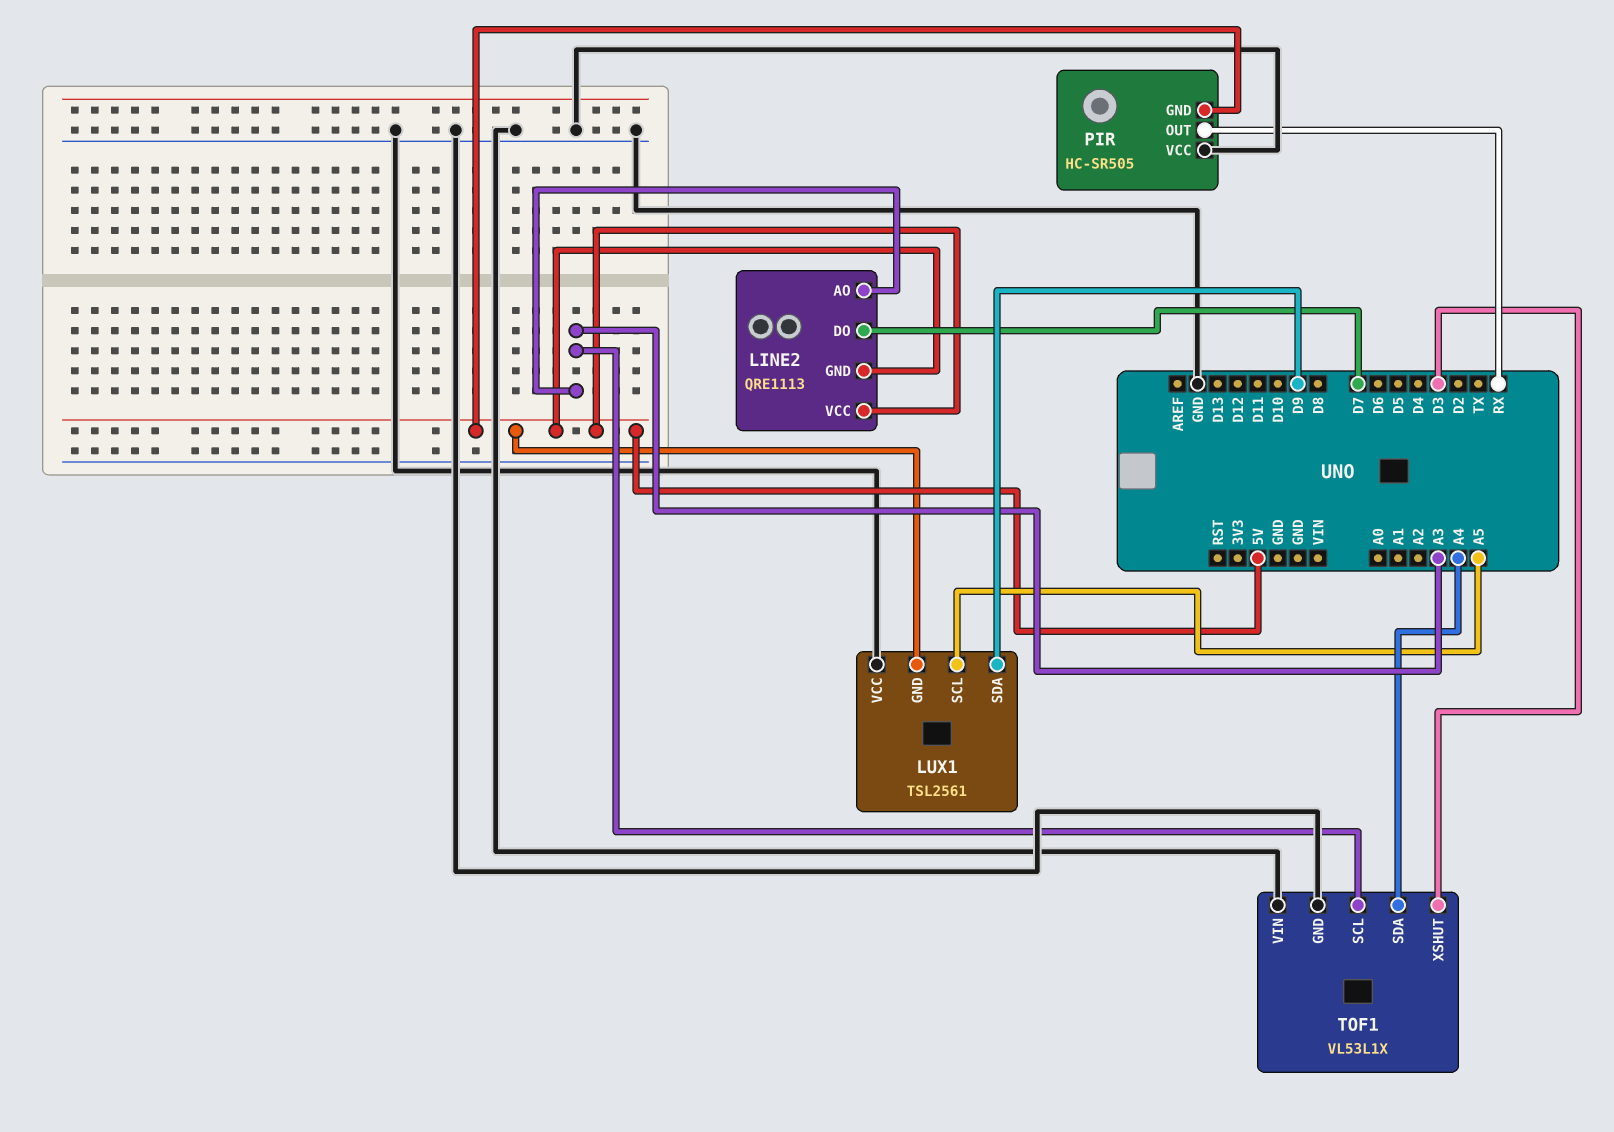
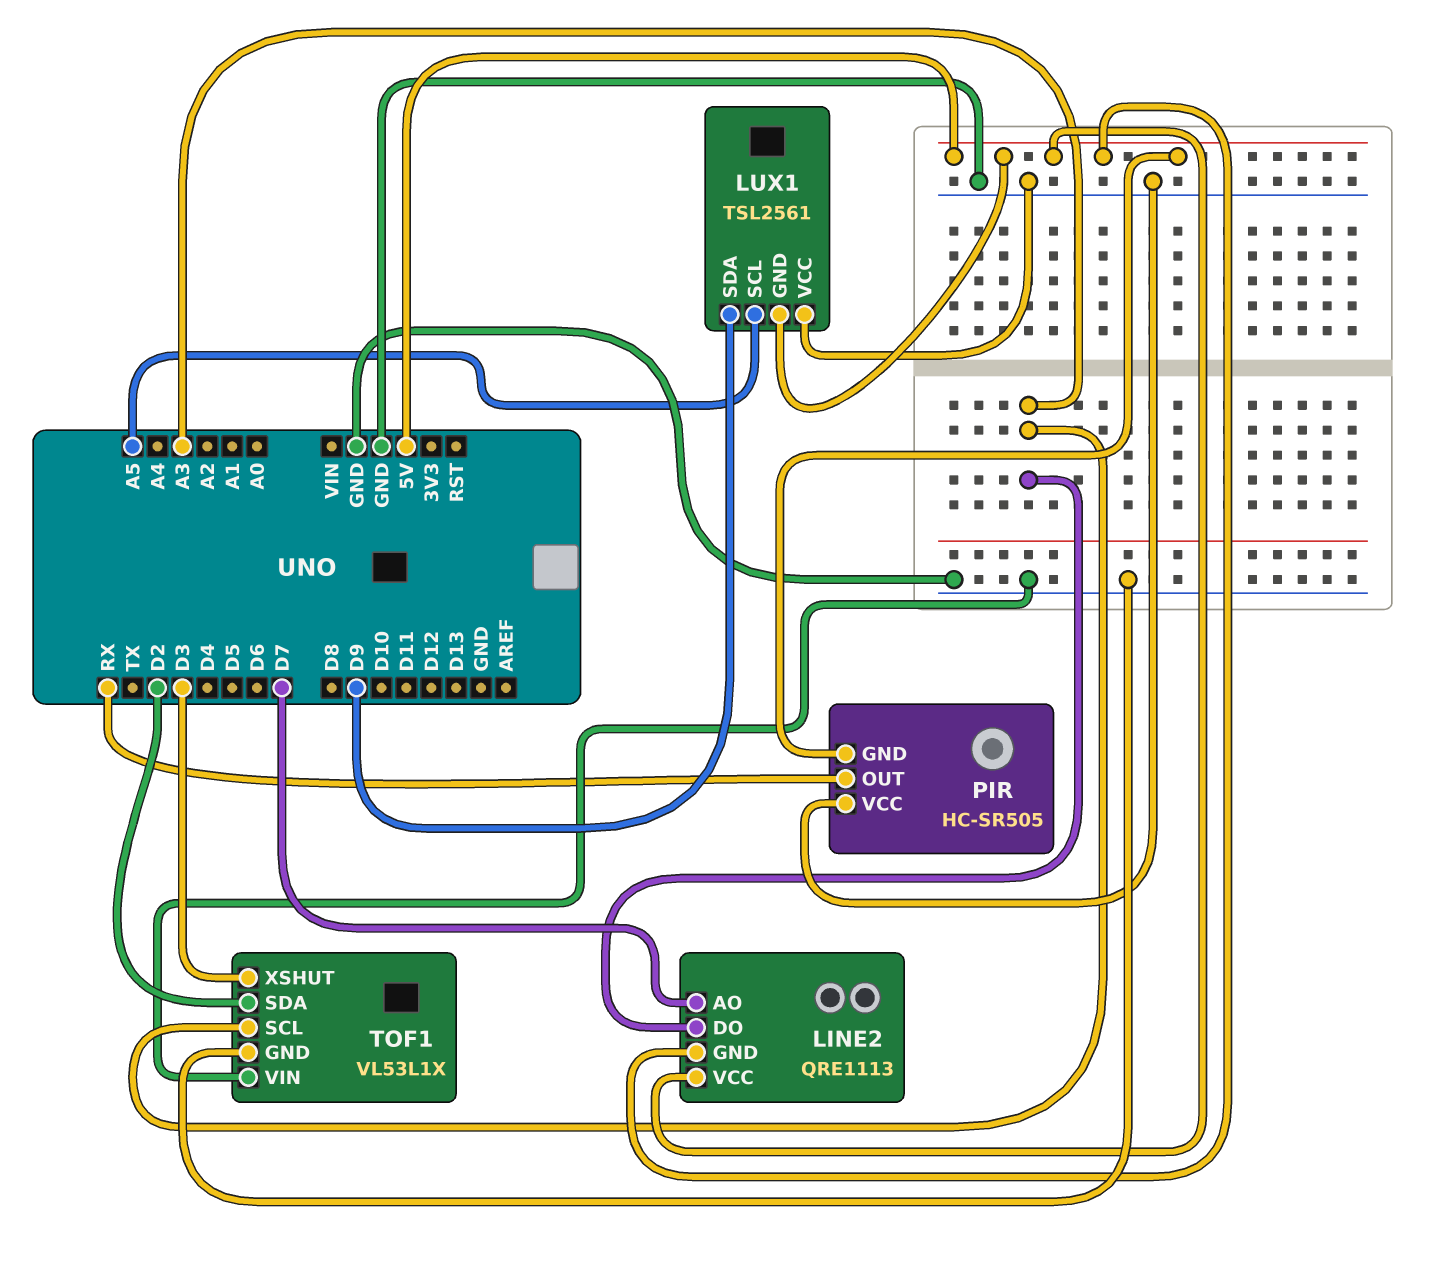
LINE2 pin AO: A3 -> D7
LINE2 pin DO: D7 -> A3
TOF1 pin SDA: A4 -> D2

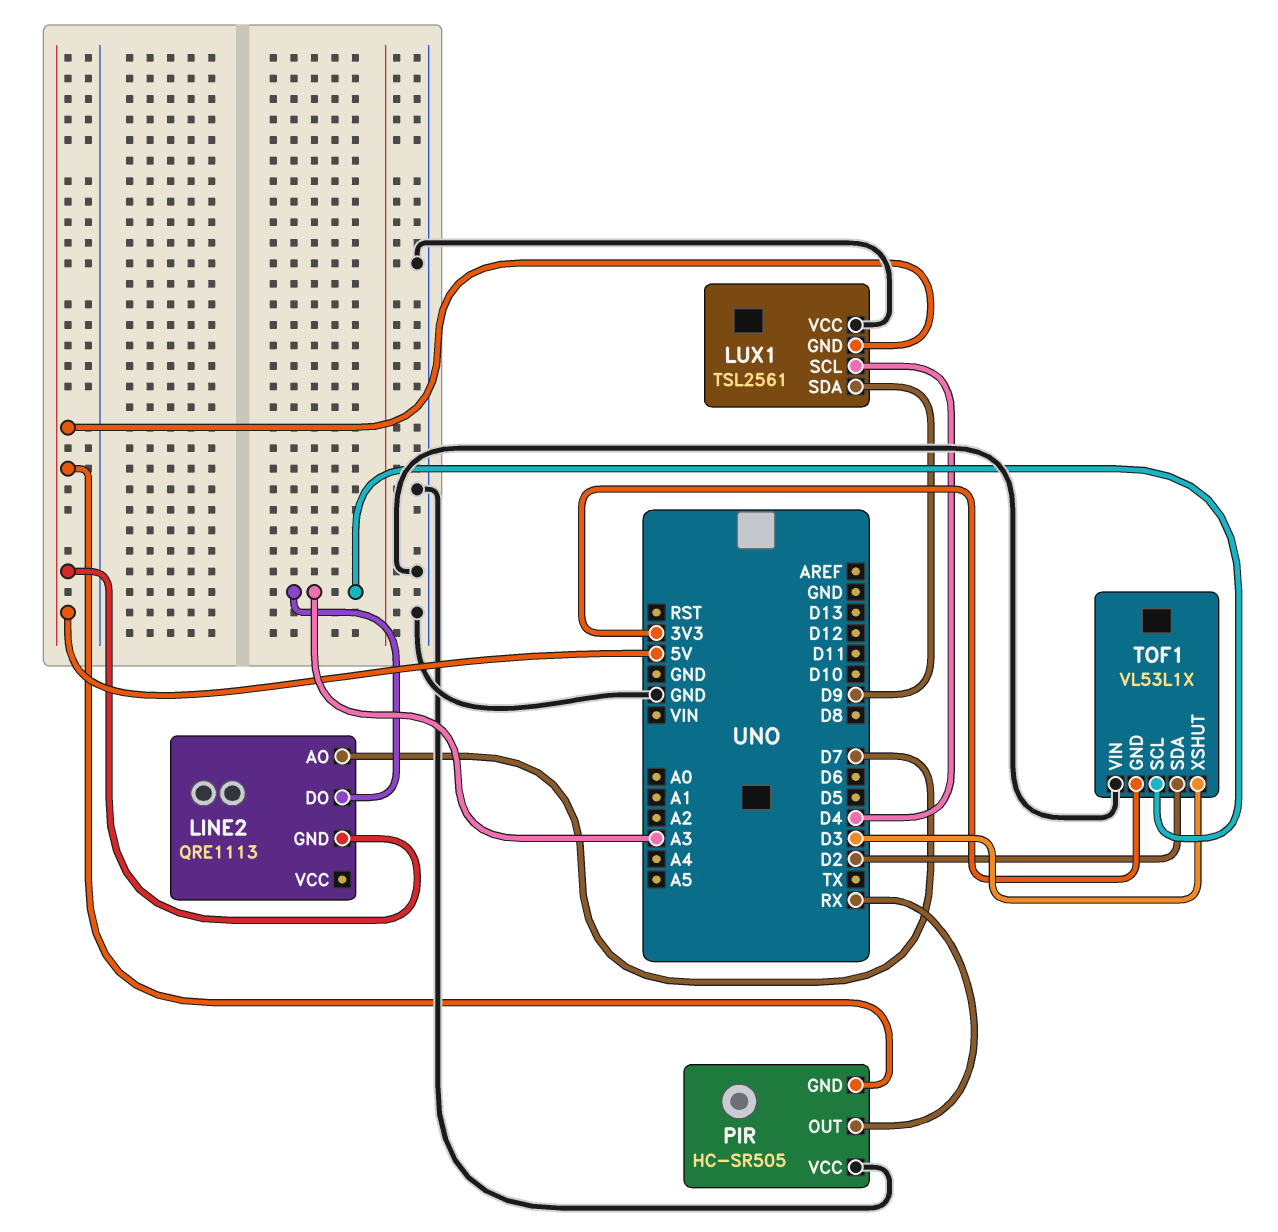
LINE2 pin VCC: 5V -> none
LUX1 pin SCL: A5 -> D4
TOF1 pin GND: GND -> 3V3

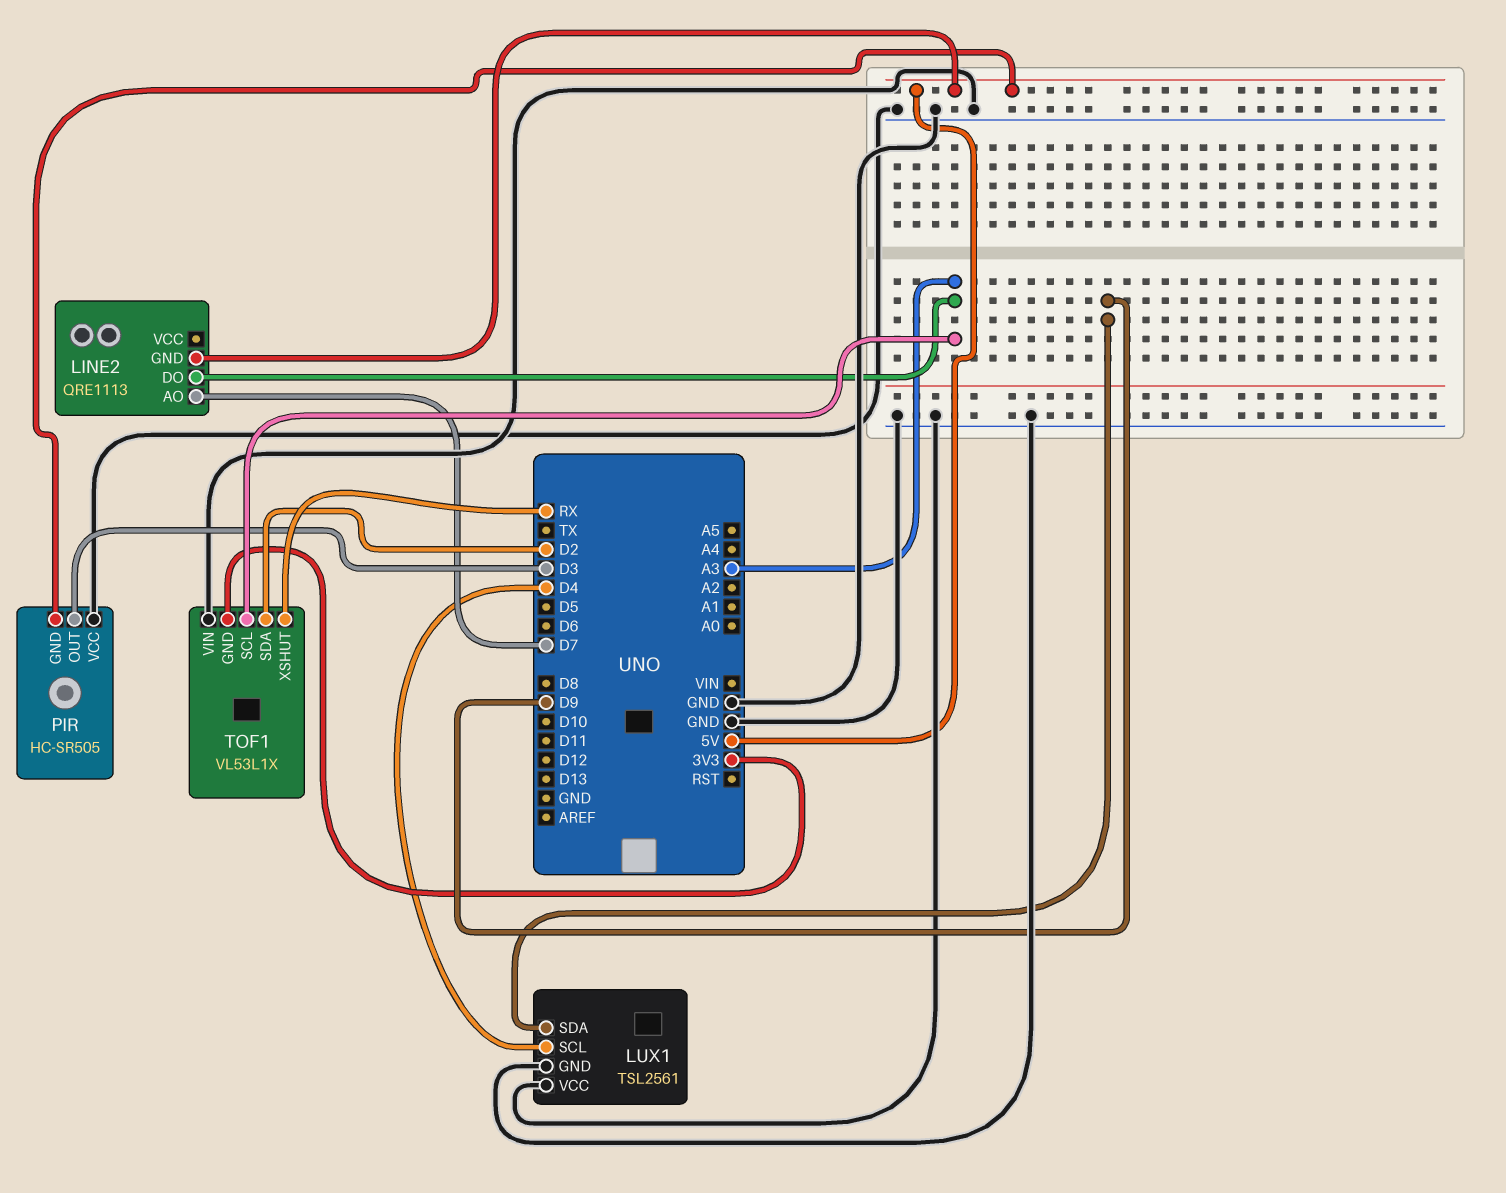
LUX1 pin GND: 5V -> GND
PIR pin OUT: RX -> D3
TOF1 pin XSHUT: D3 -> RX

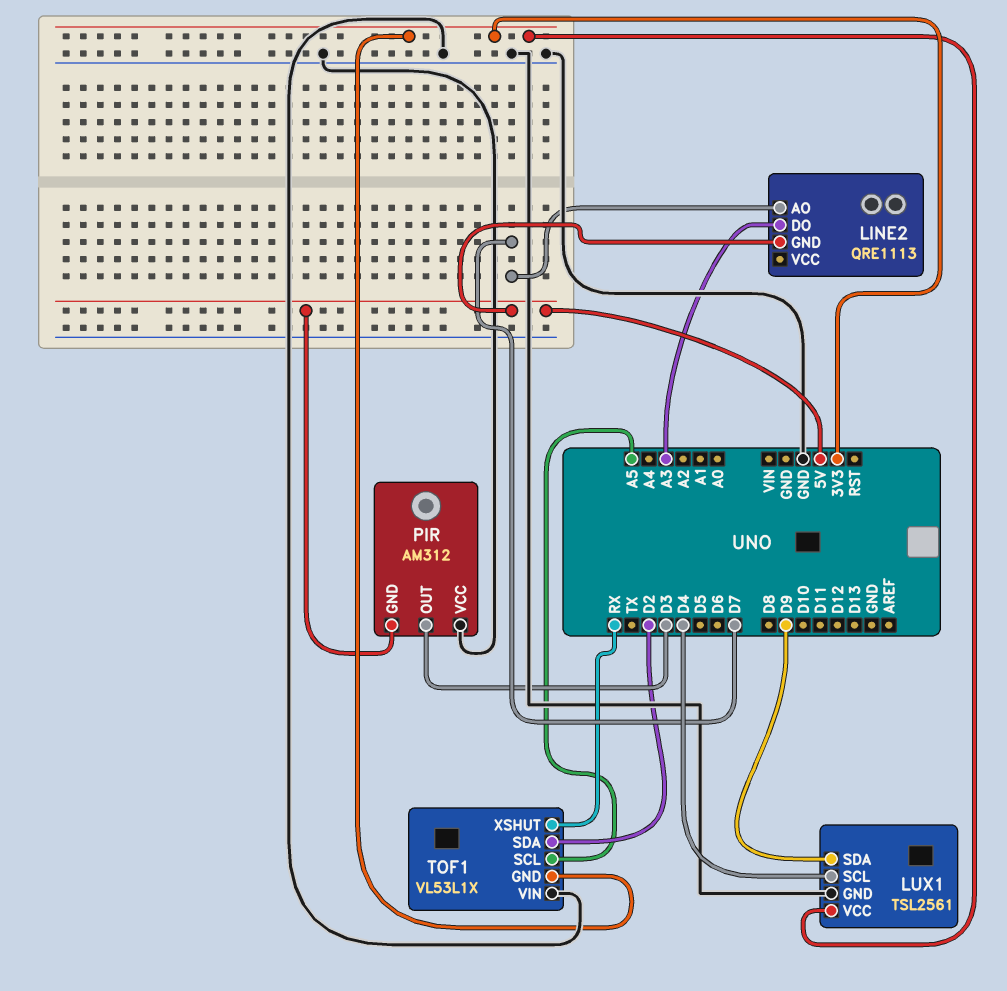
LUX1 pin VCC: GND -> 3V3
PIR: HC-SR505 -> AM312
TOF1 pin SCL: A3 -> A5

